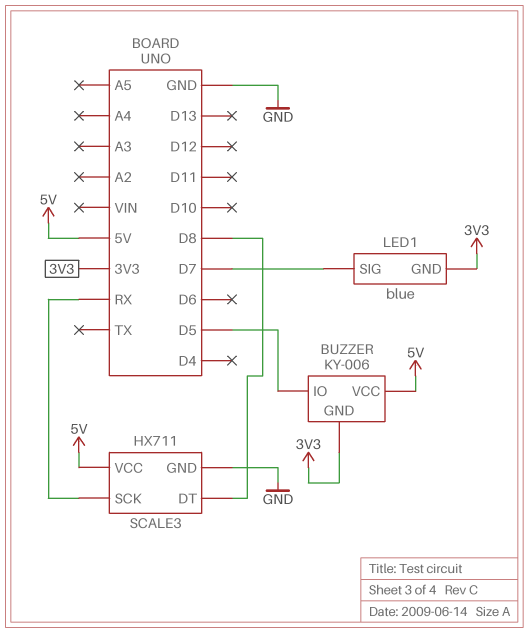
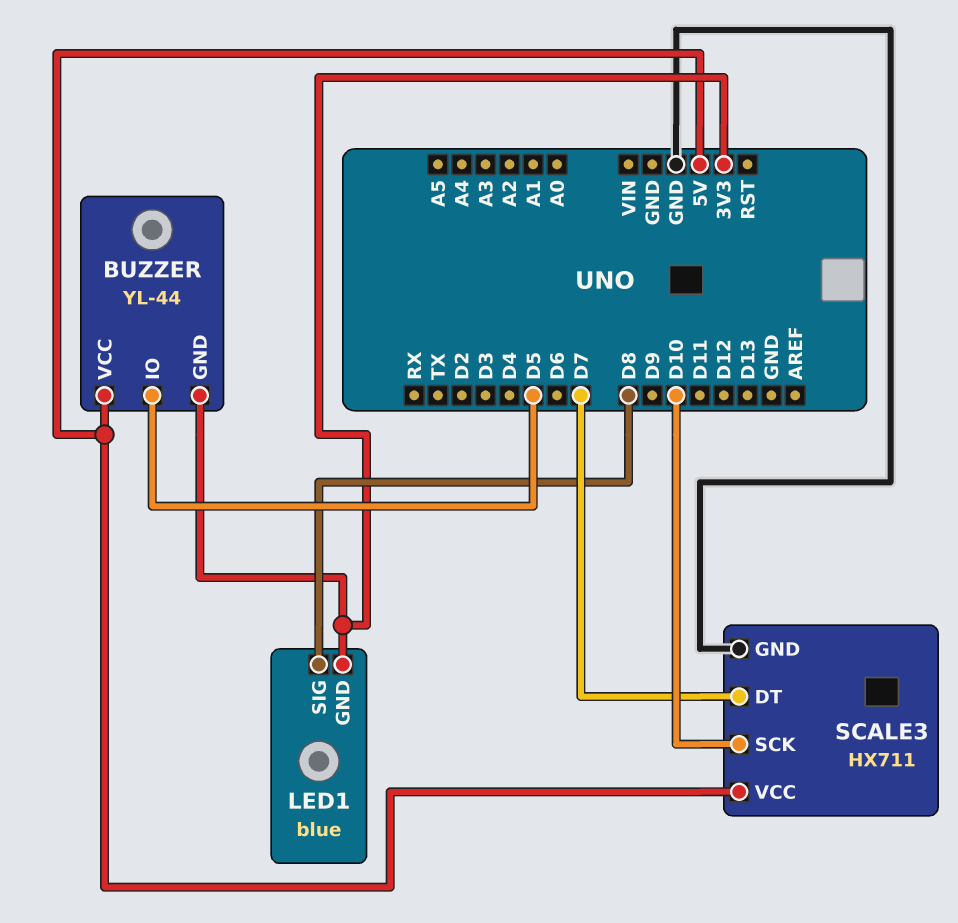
BUZZER: KY-006 -> YL-44
LED1 pin SIG: D7 -> D8
SCALE3 pin DT: D8 -> D7
SCALE3 pin SCK: RX -> D10

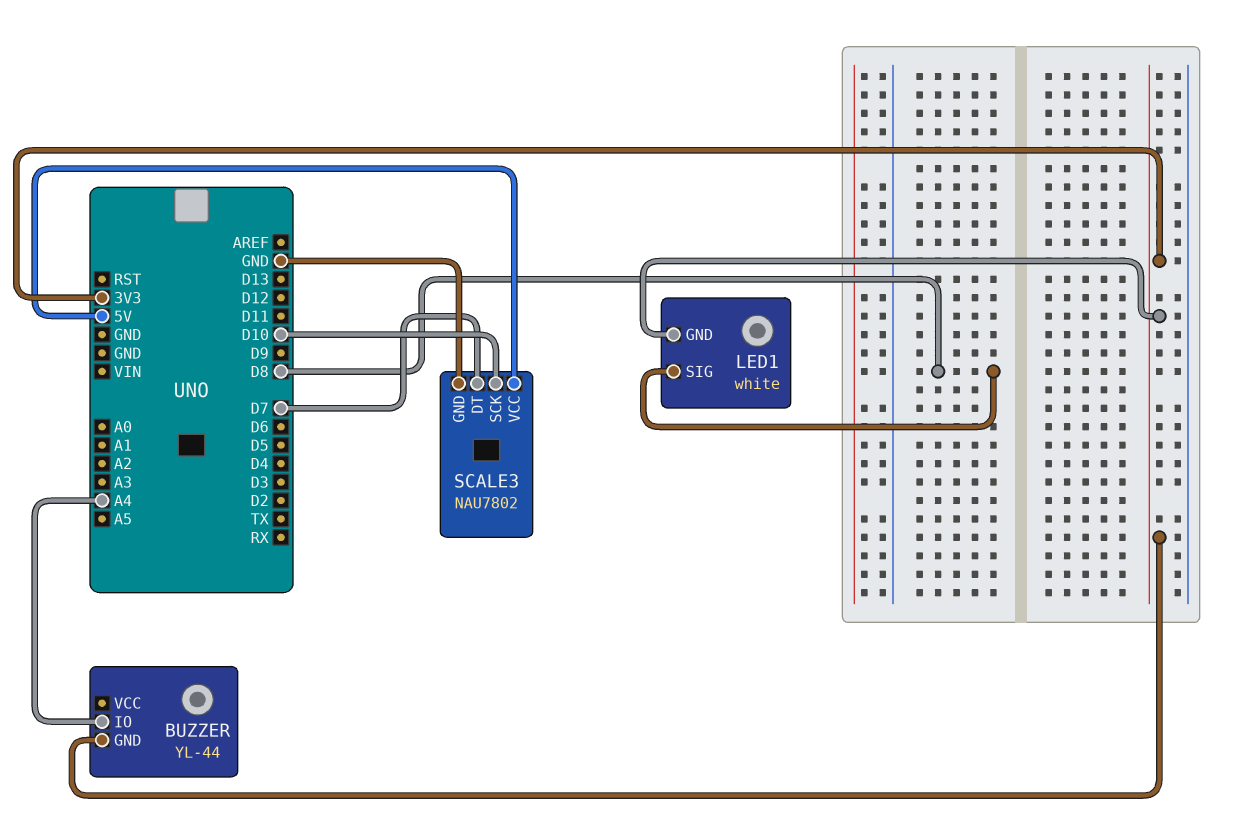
BUZZER pin IO: D5 -> A4
BUZZER pin VCC: 5V -> none
LED1: blue -> white
SCALE3: HX711 -> NAU7802

